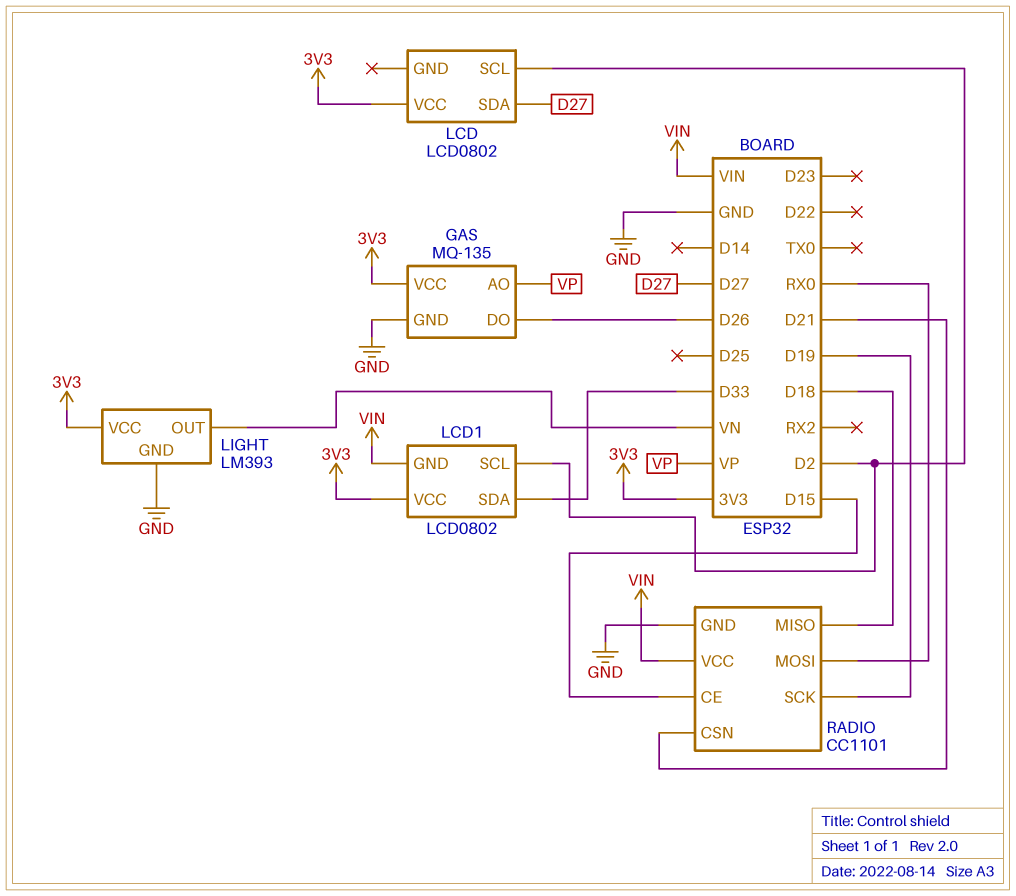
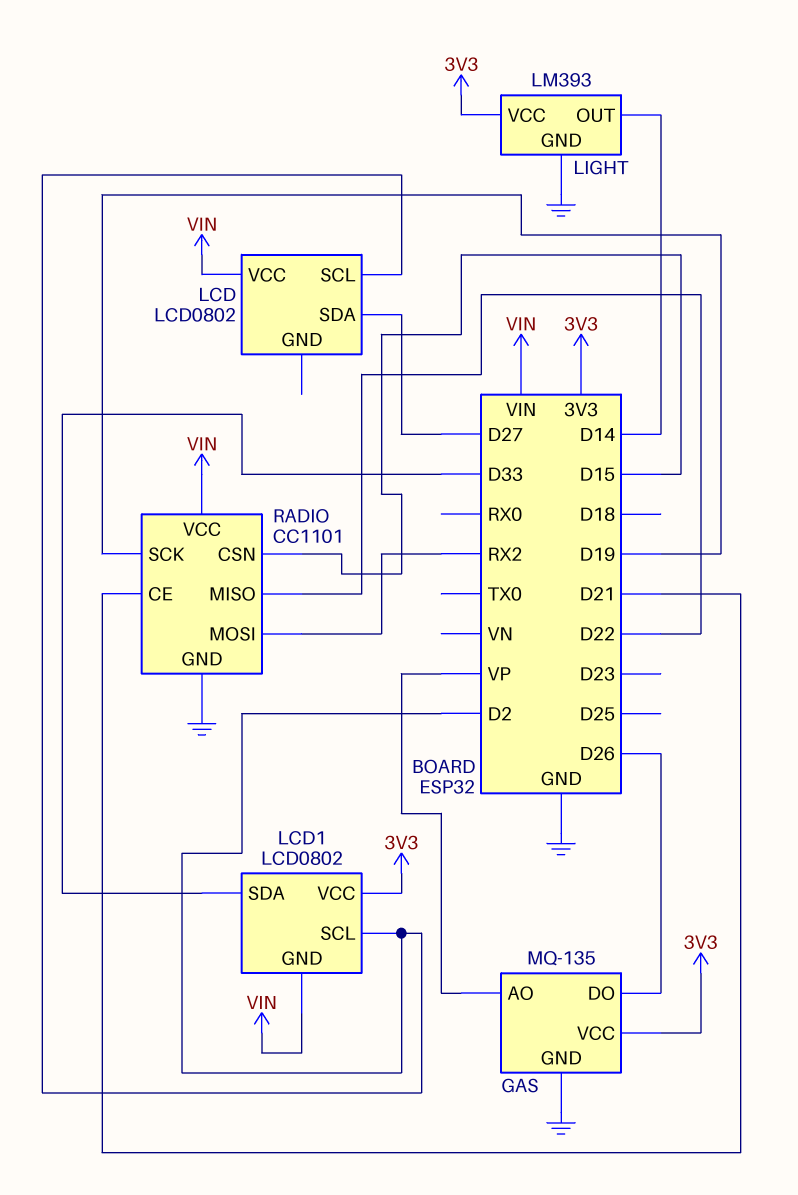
LCD pin VCC: 3V3 -> VIN
LIGHT pin OUT: VN -> D14
RADIO pin CE: D15 -> D21
RADIO pin CSN: D21 -> D15
RADIO pin MISO: D18 -> D22
RADIO pin MOSI: RX0 -> RX2

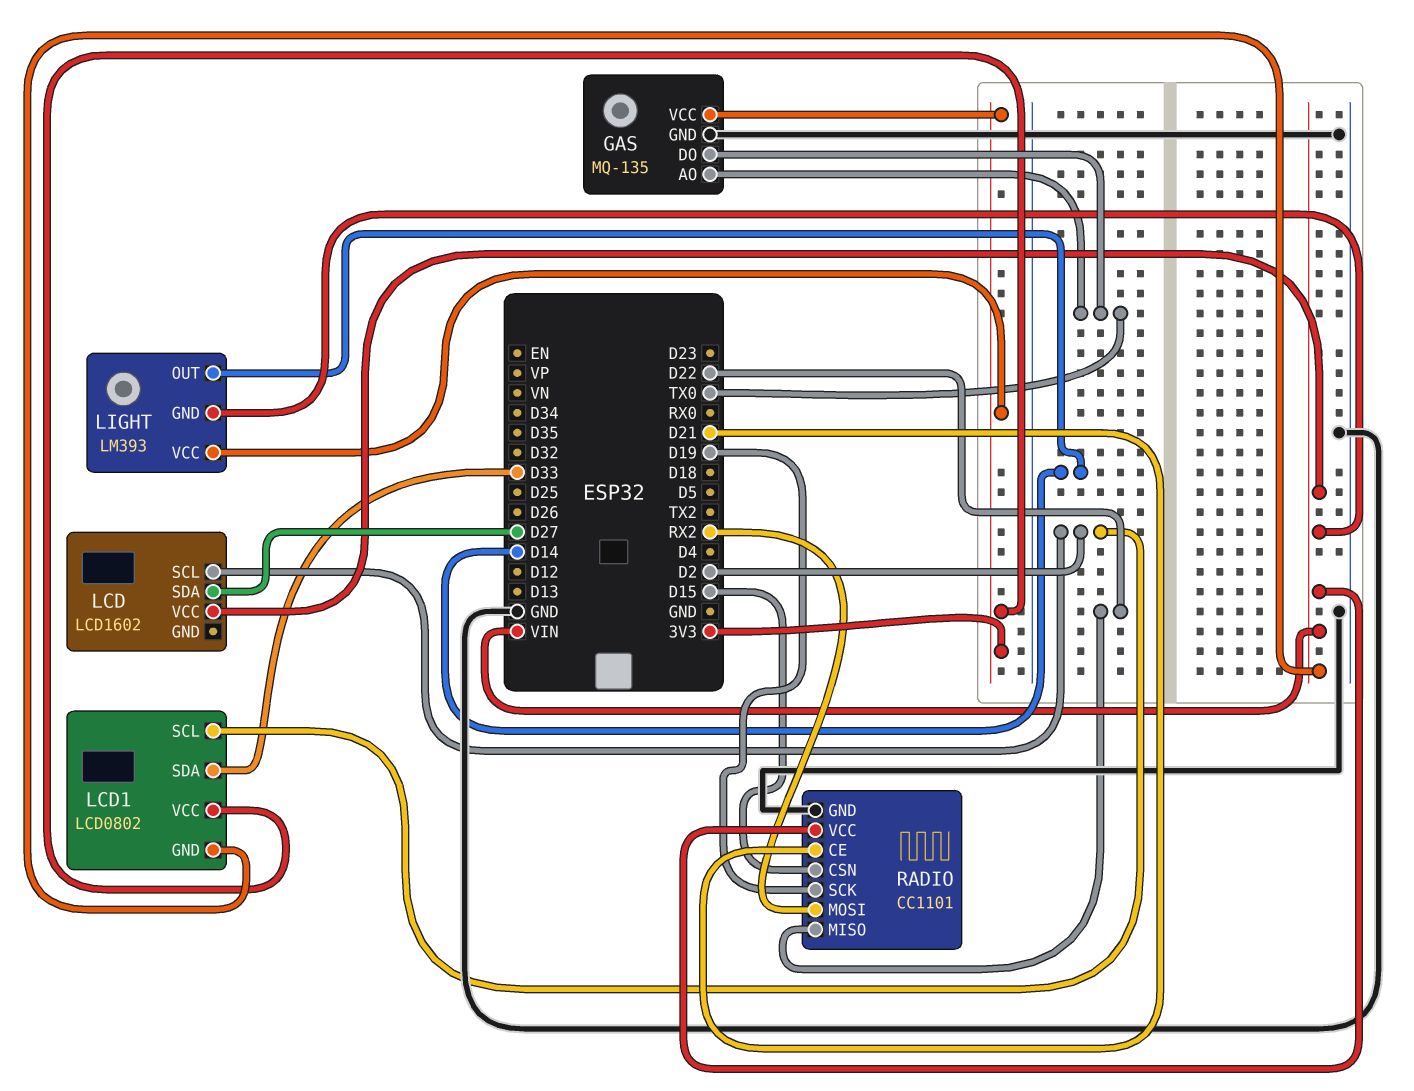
GAS pin AO: VP -> TX0
GAS pin DO: D26 -> TX0
LCD: LCD0802 -> LCD1602
LIGHT pin GND: GND -> VIN

